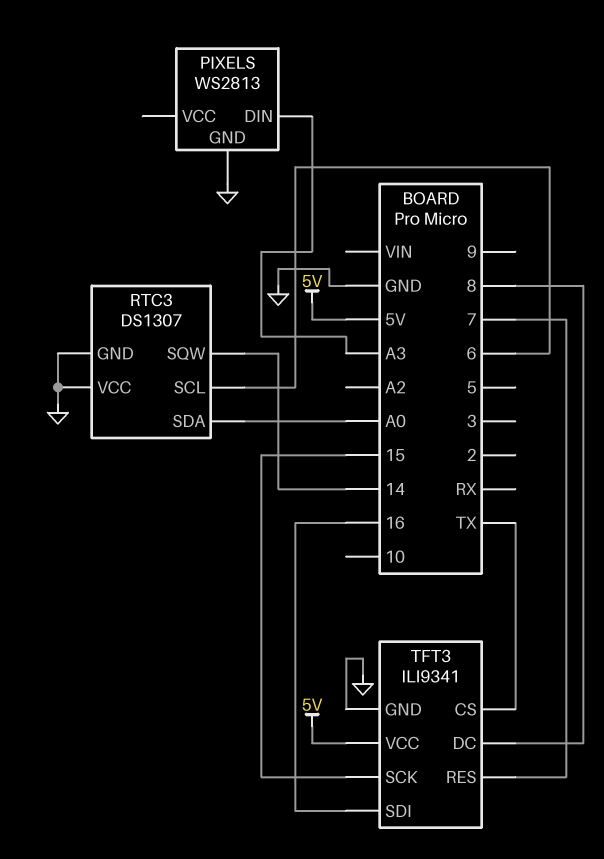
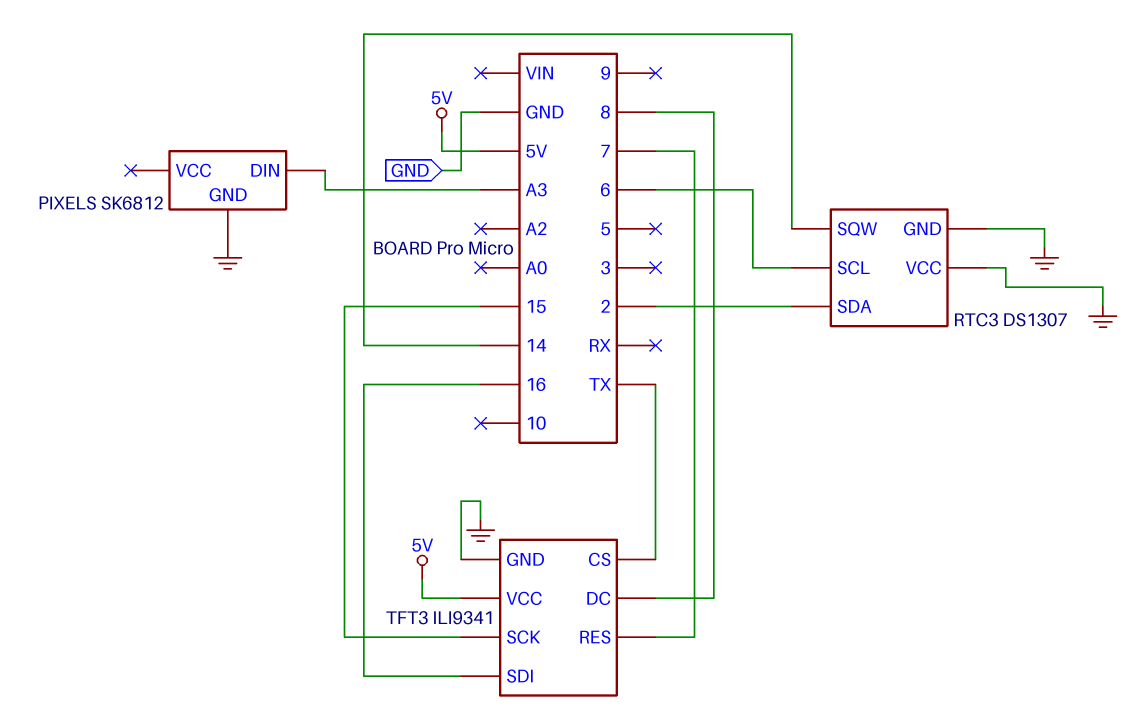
PIXELS: WS2813 -> SK6812
RTC3 pin SDA: A0 -> 2

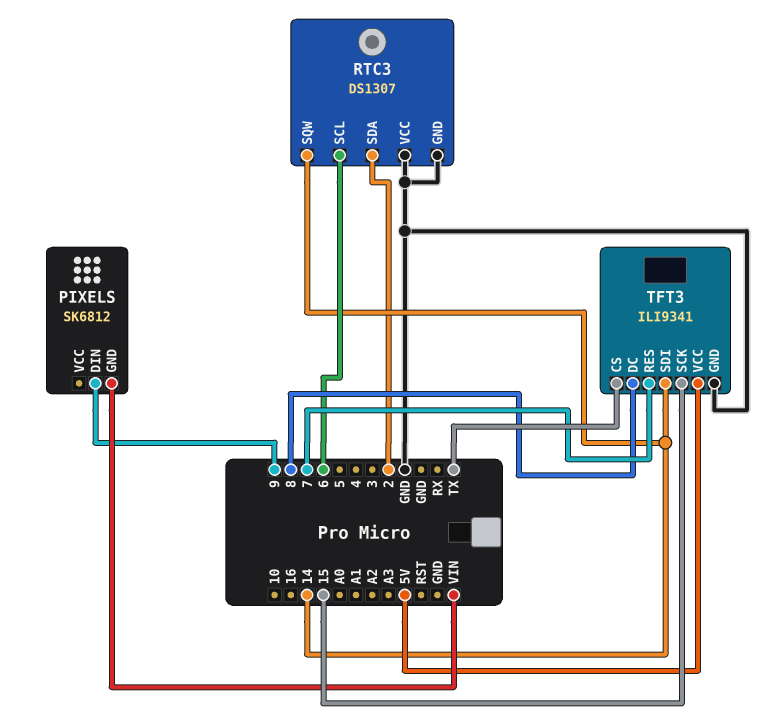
PIXELS pin DIN: A3 -> 9
PIXELS pin GND: GND -> VIN
TFT3 pin SDI: 16 -> 14

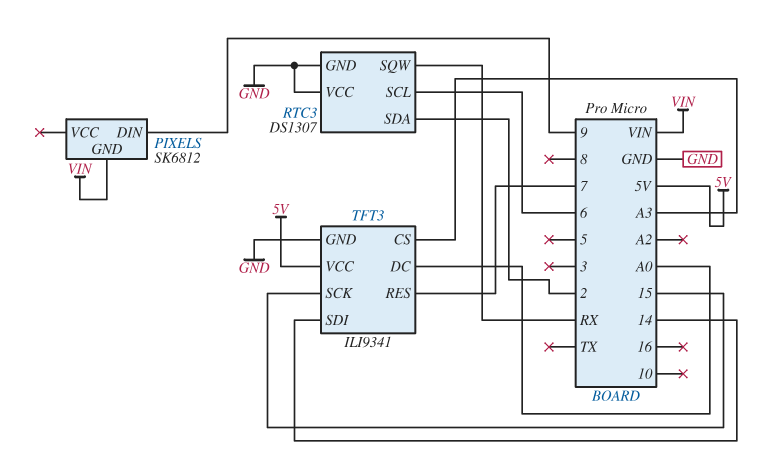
RTC3 pin SQW: 14 -> RX
TFT3 pin CS: TX -> A3
TFT3 pin DC: 8 -> A0

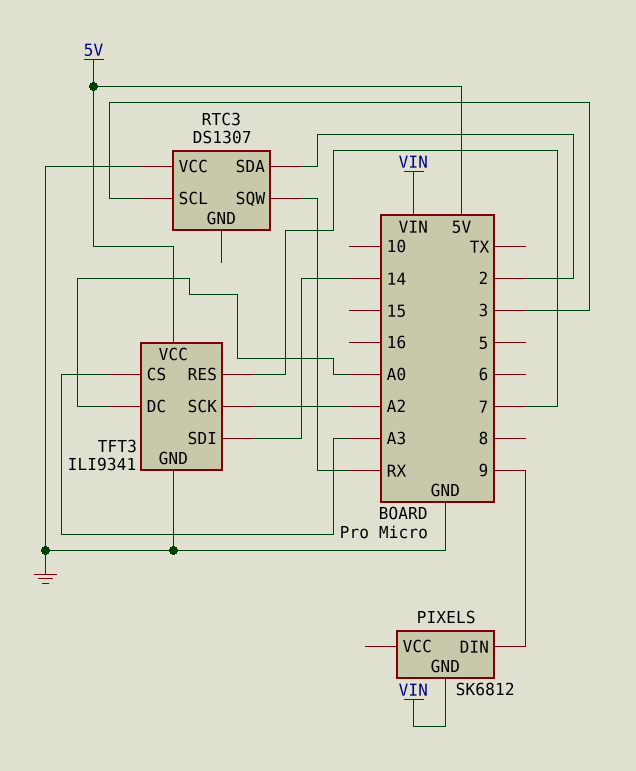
RTC3 pin GND: GND -> none
RTC3 pin SCL: 6 -> 3
TFT3 pin SCK: 15 -> A2

